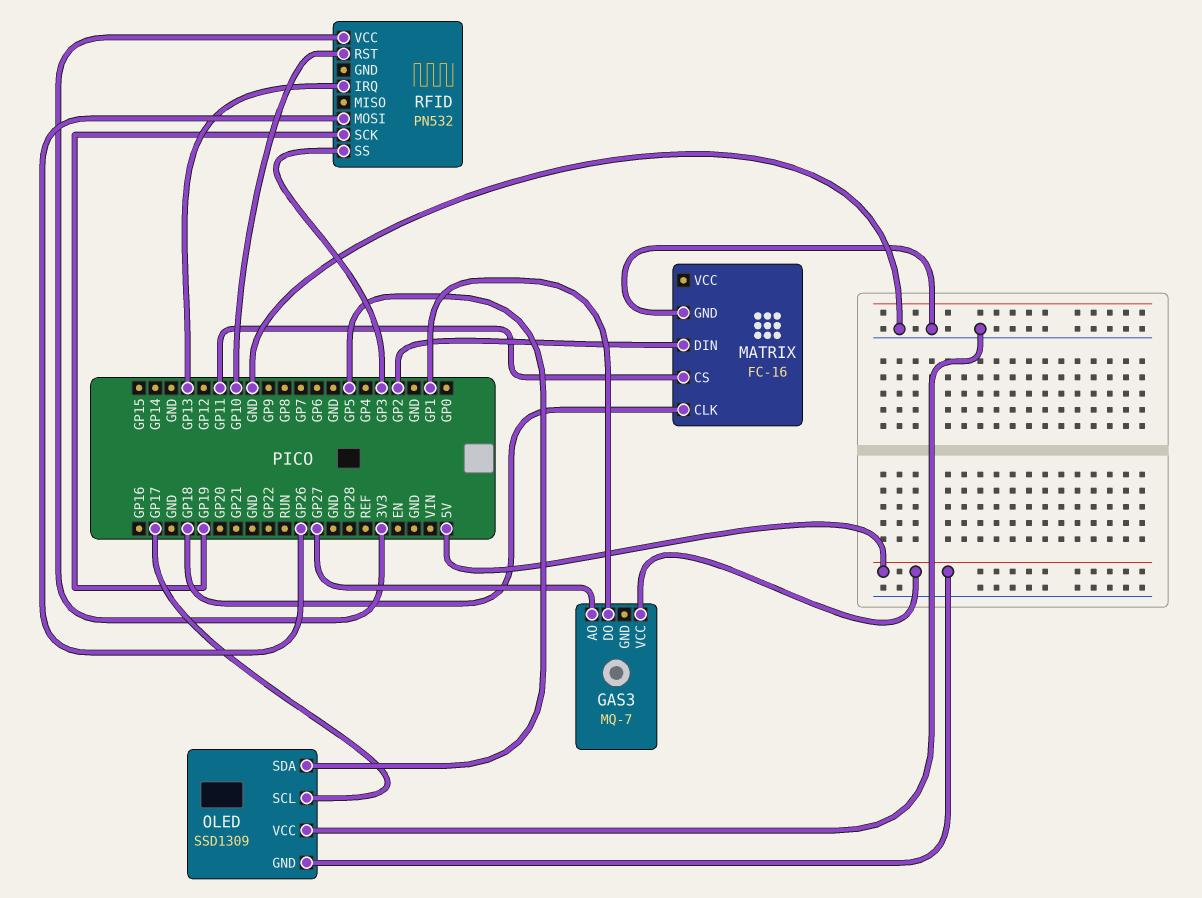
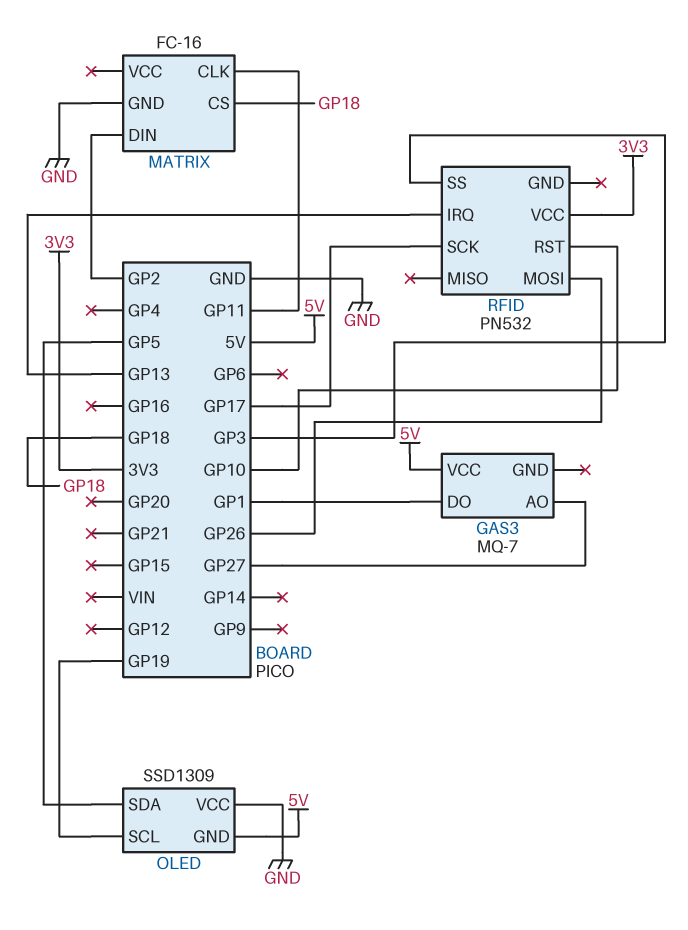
MATRIX pin CLK: GP18 -> GP11
MATRIX pin CS: GP11 -> GP18
OLED pin SCL: GP17 -> GP19
RFID pin SCK: GP19 -> GP17

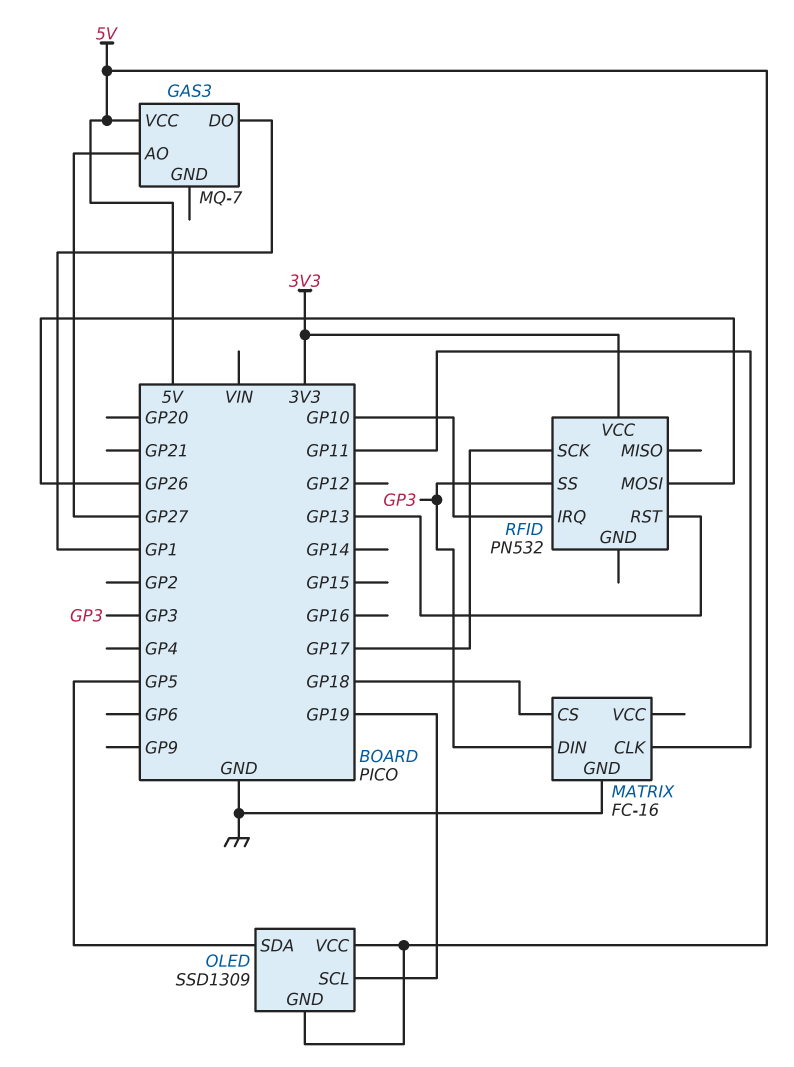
MATRIX pin DIN: GP2 -> GP3
OLED pin VCC: GND -> 5V
RFID pin IRQ: GP13 -> GP10
RFID pin RST: GP10 -> GP13

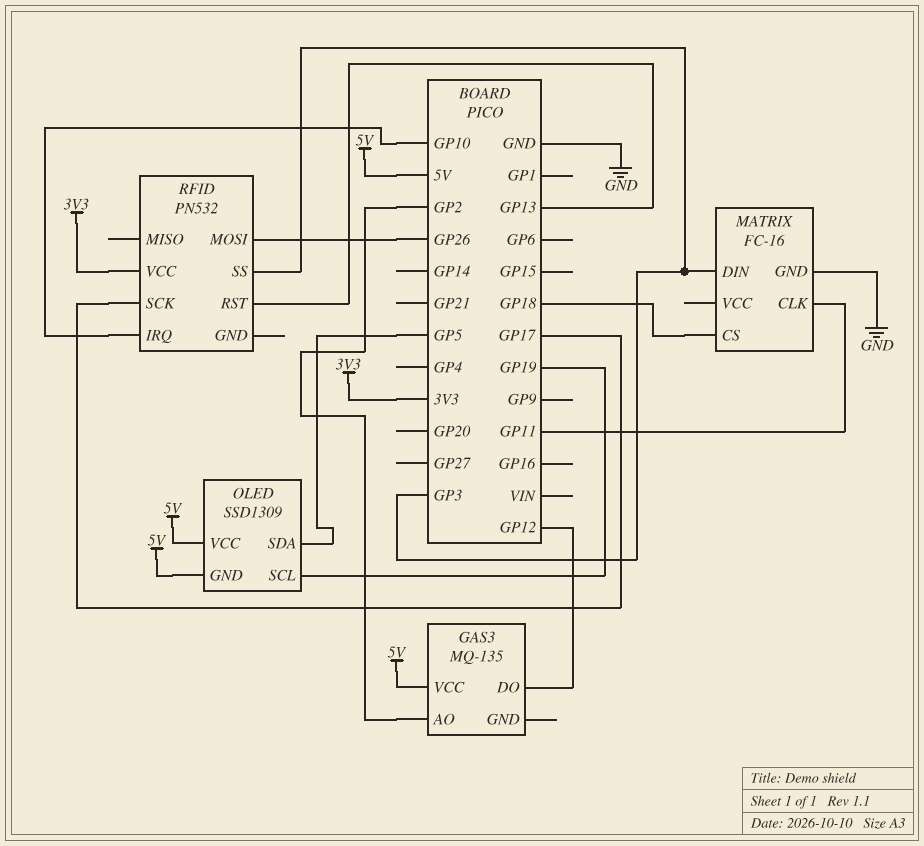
GAS3: MQ-7 -> MQ-135
GAS3 pin AO: GP27 -> GP2
GAS3 pin DO: GP1 -> GP12

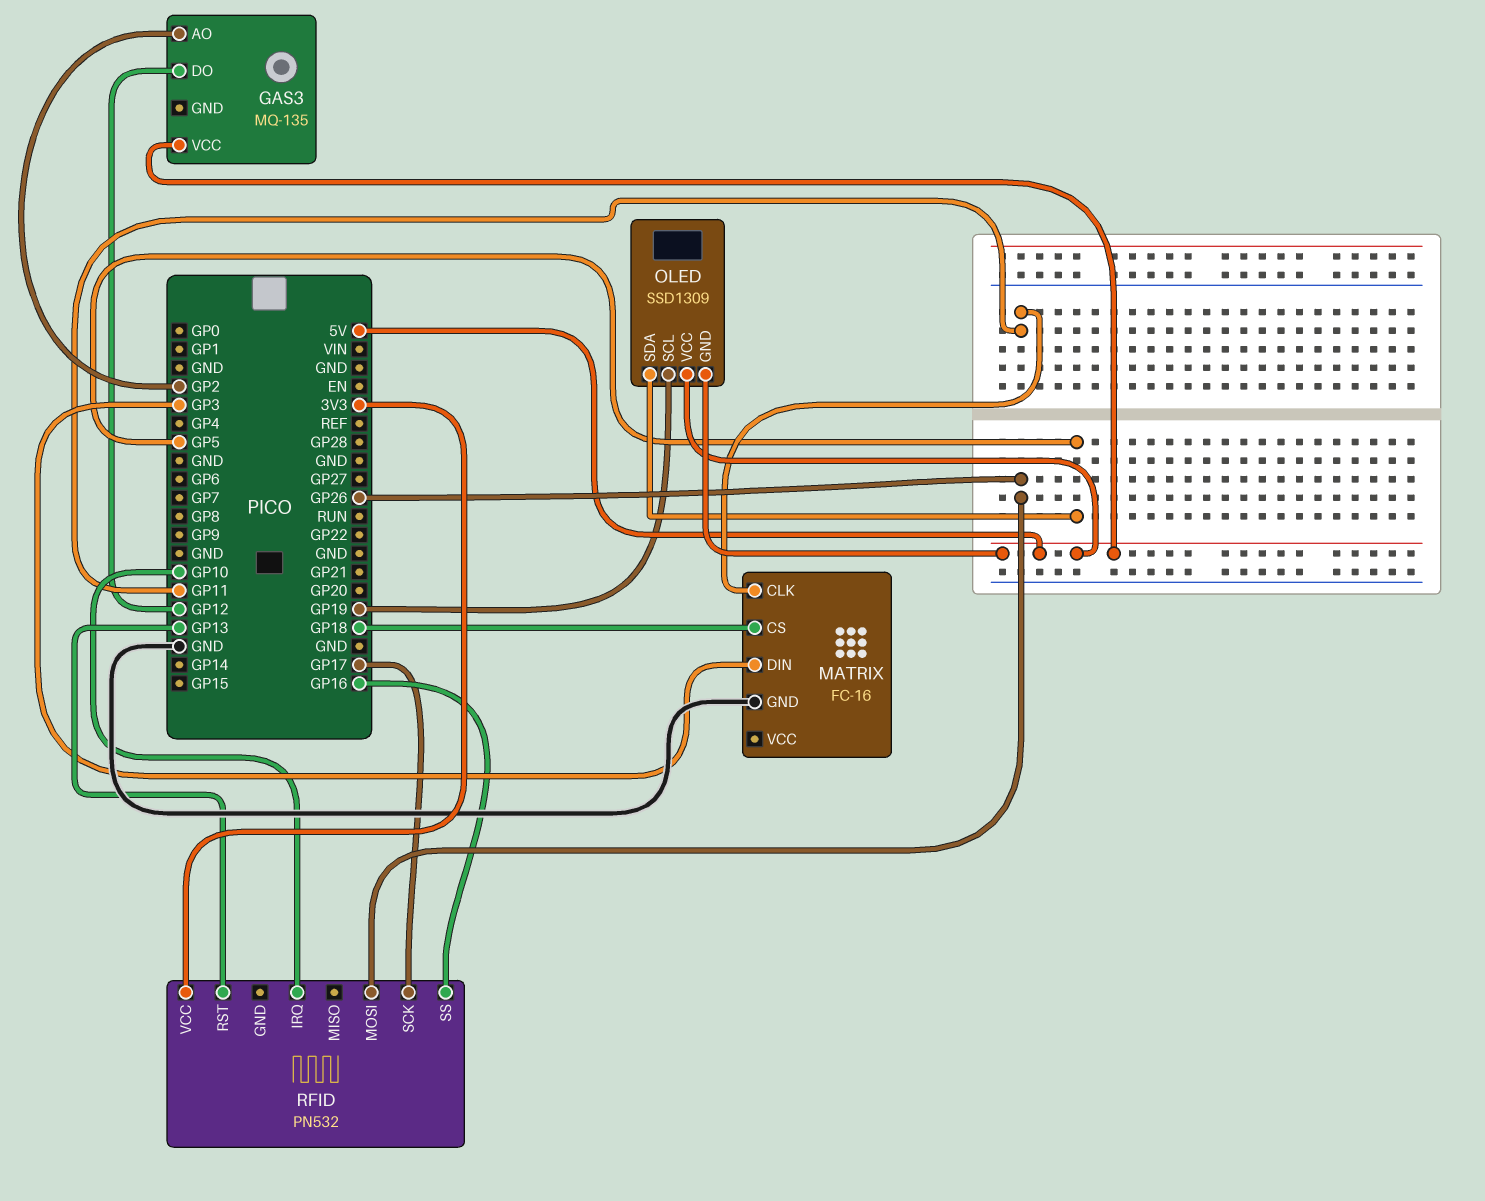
RFID pin SS: GP3 -> GP16

